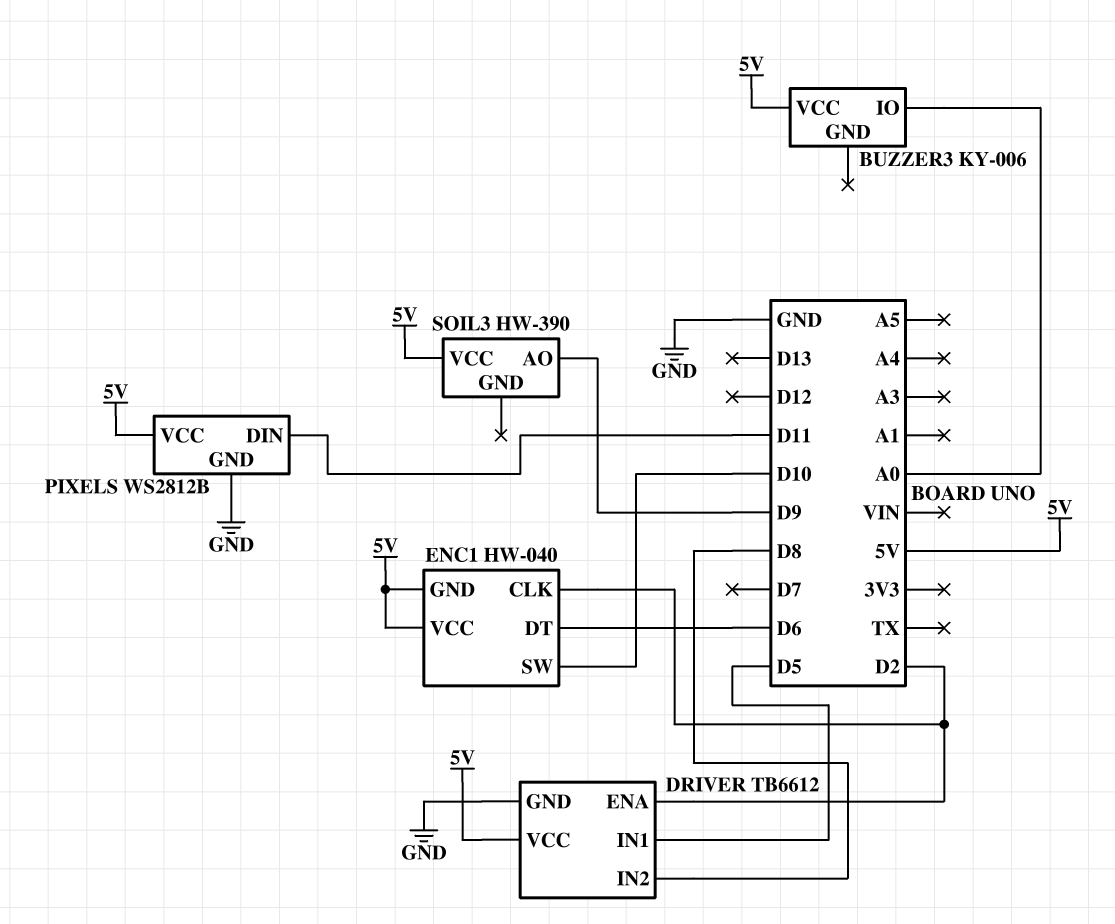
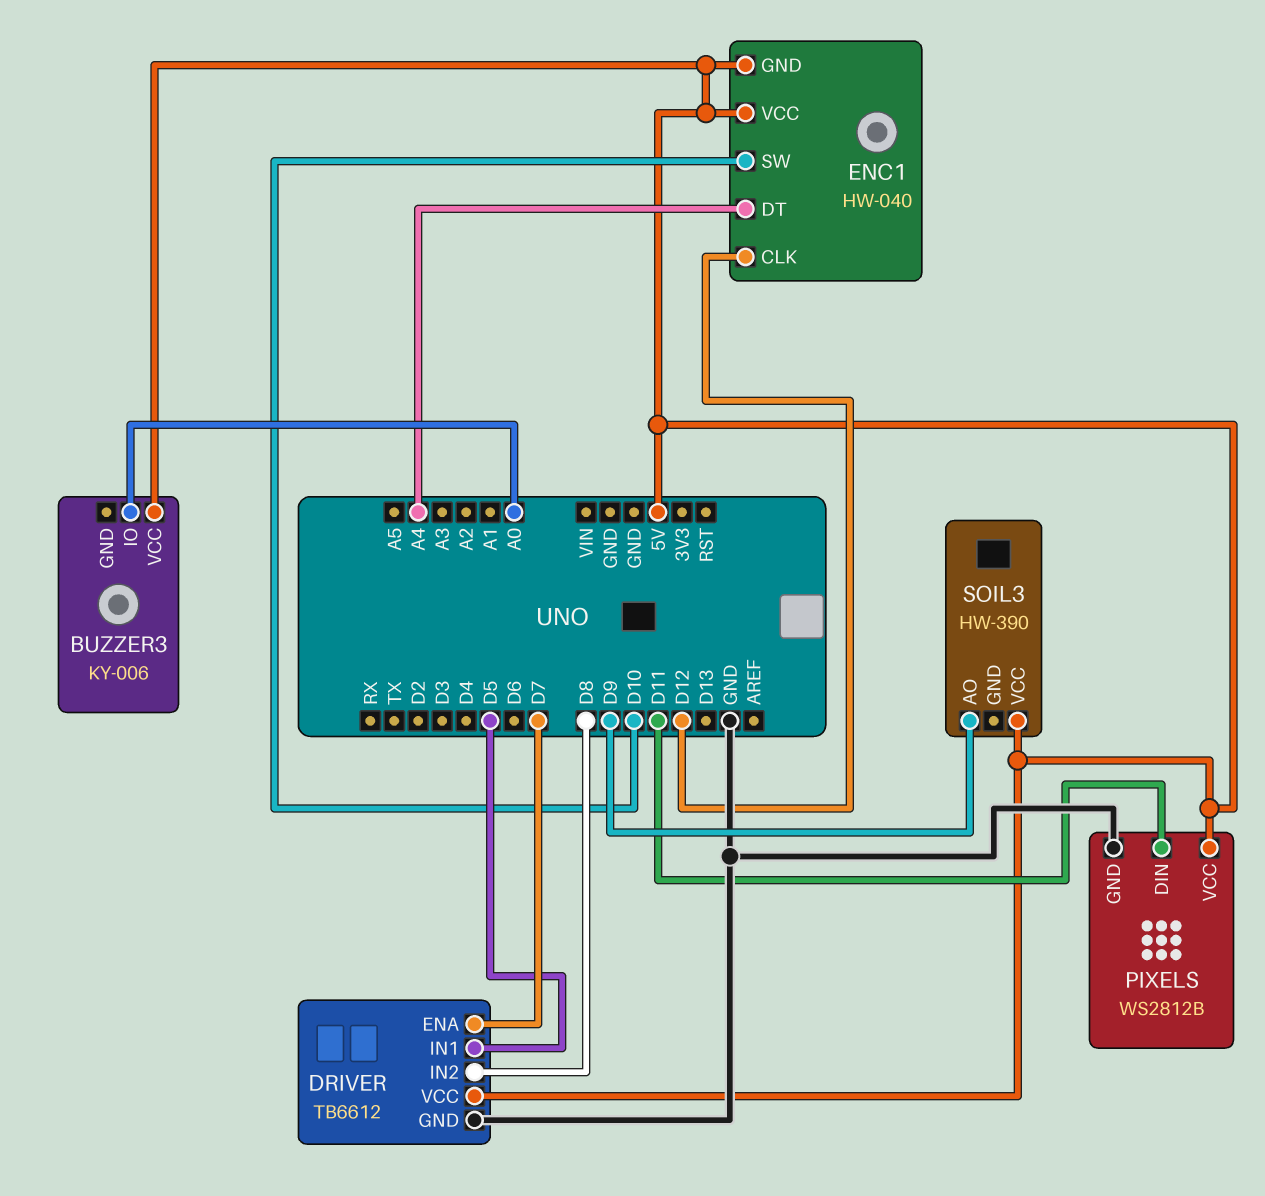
DRIVER pin ENA: D2 -> D7
ENC1 pin CLK: D2 -> D12
ENC1 pin DT: D6 -> A4

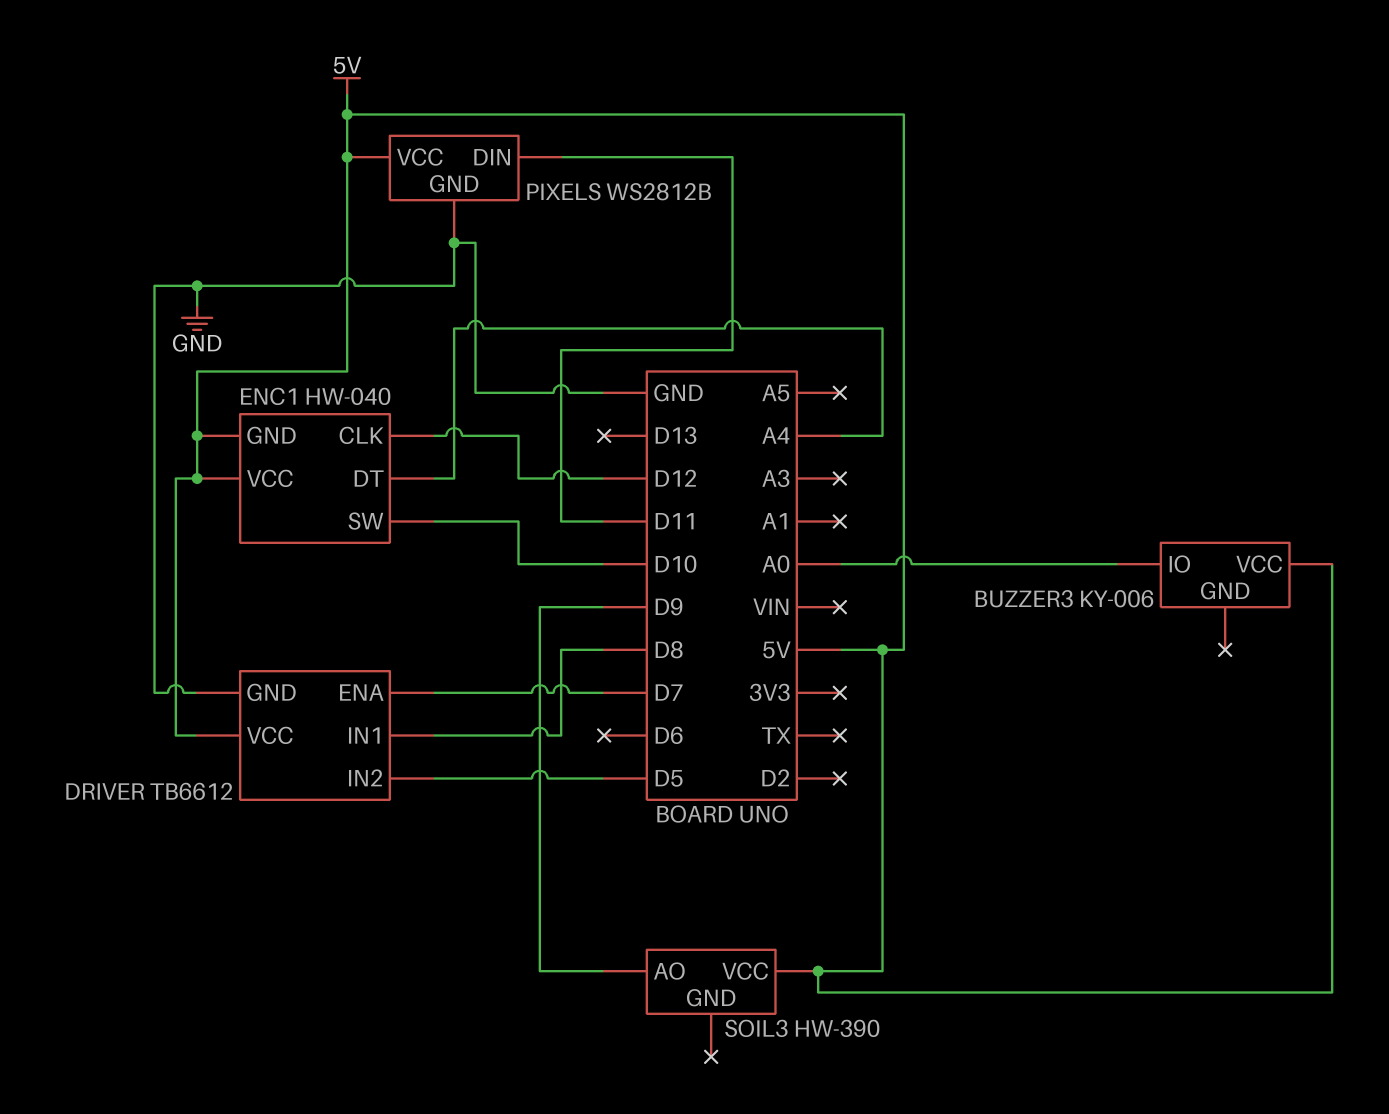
DRIVER pin IN1: D5 -> D8
DRIVER pin IN2: D8 -> D5

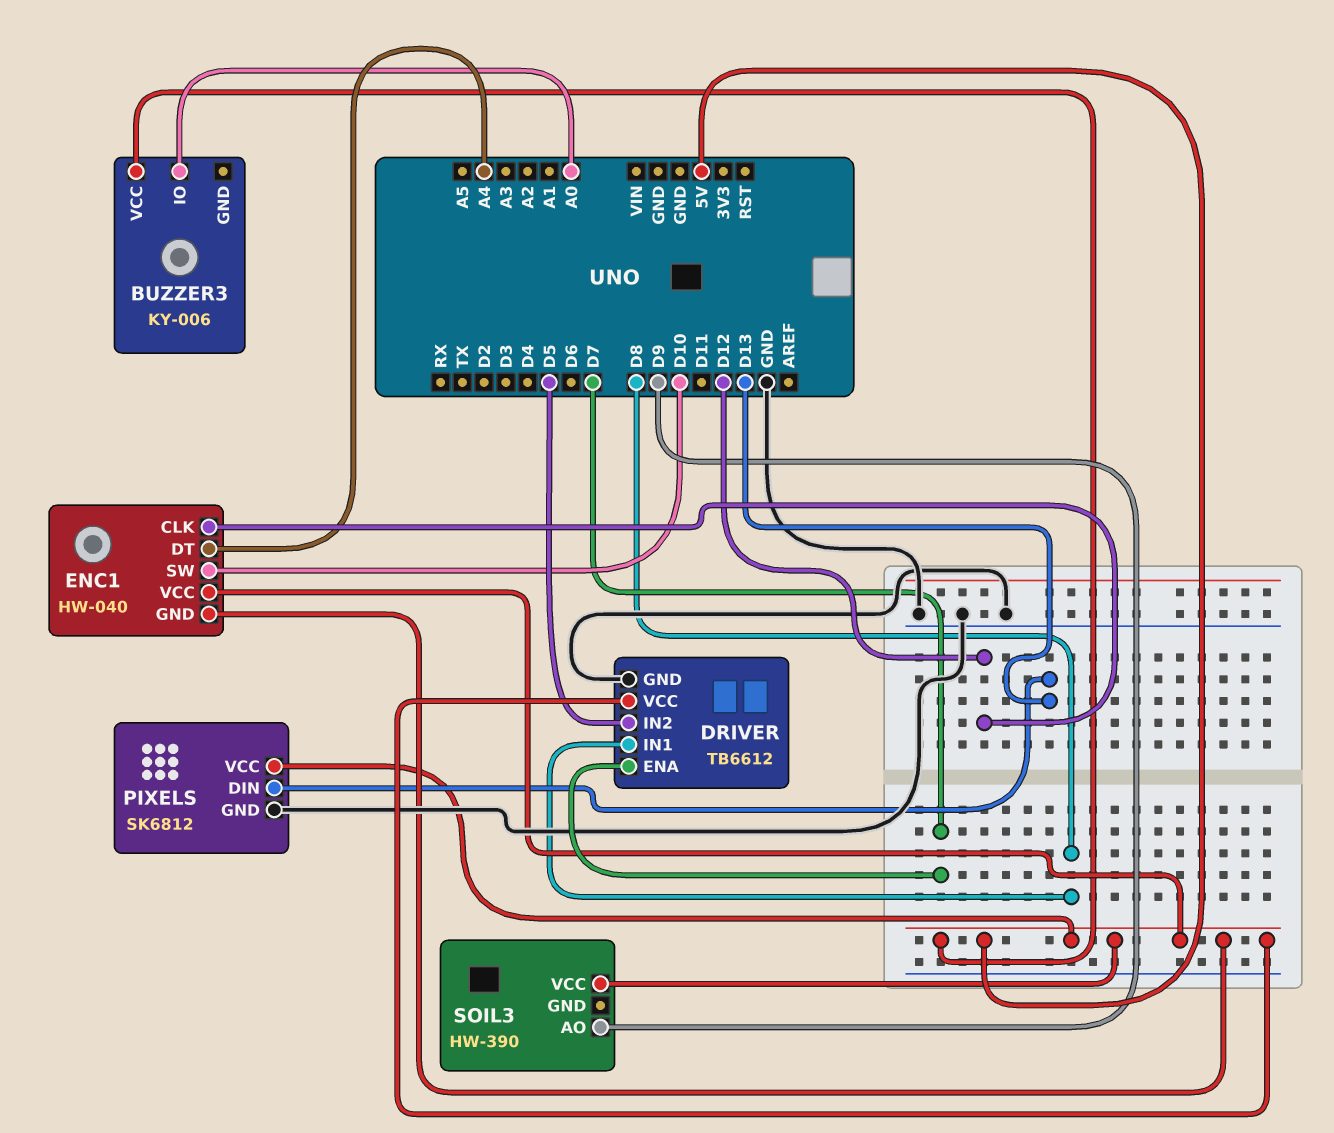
PIXELS: WS2812B -> SK6812
PIXELS pin DIN: D11 -> D13

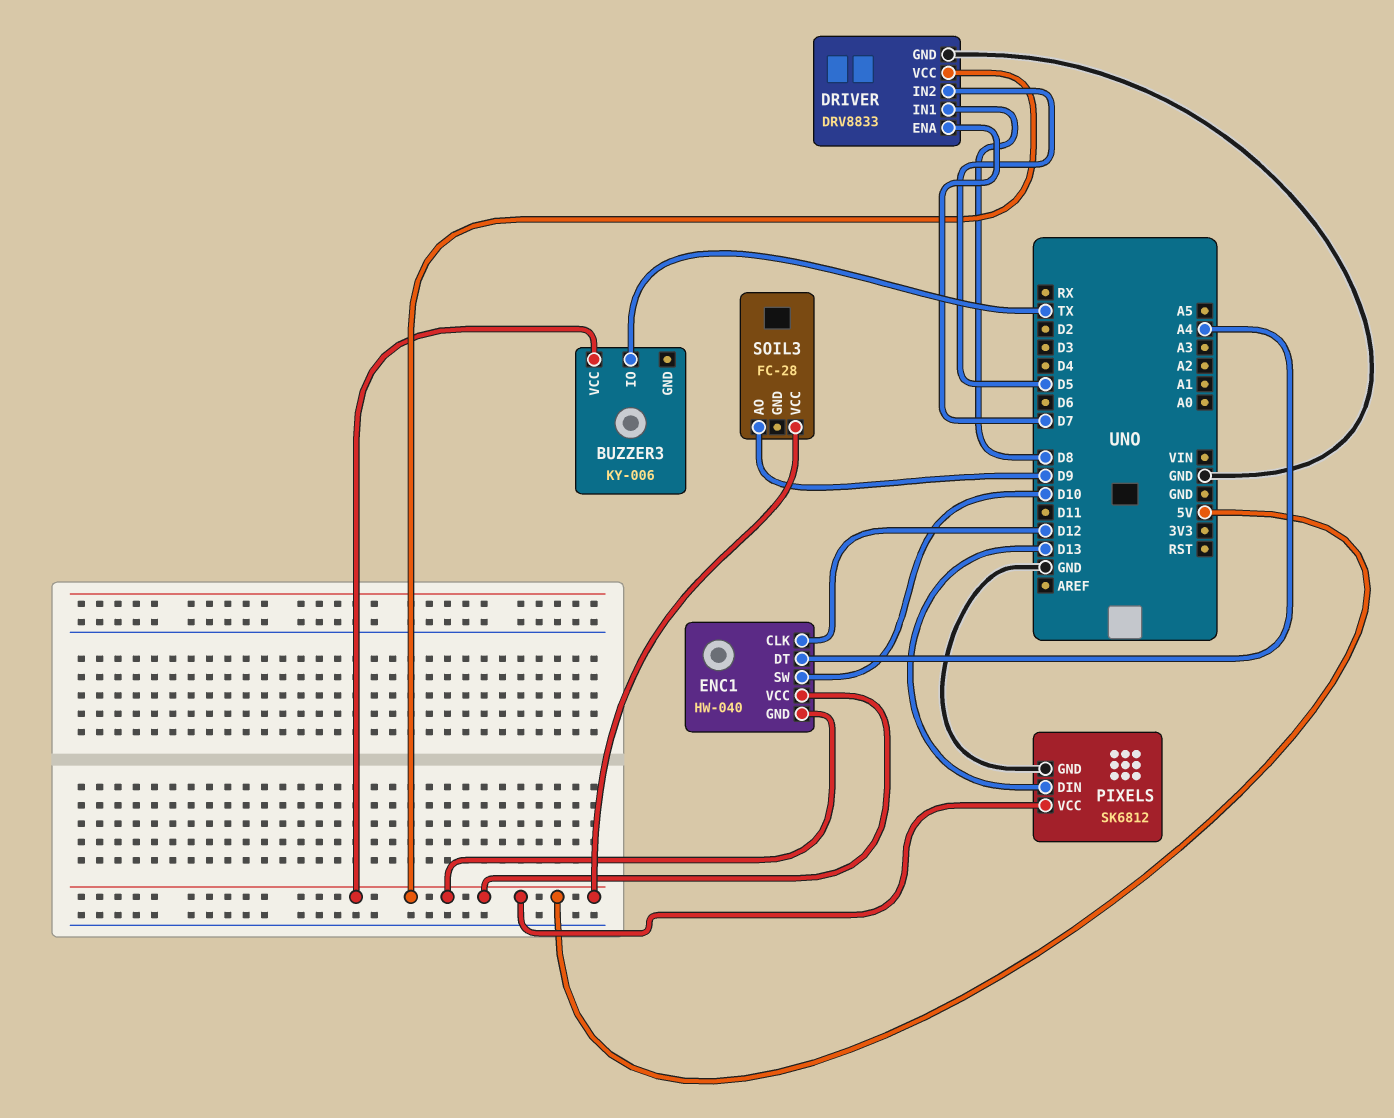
BUZZER3 pin IO: A0 -> TX
DRIVER: TB6612 -> DRV8833
SOIL3: HW-390 -> FC-28

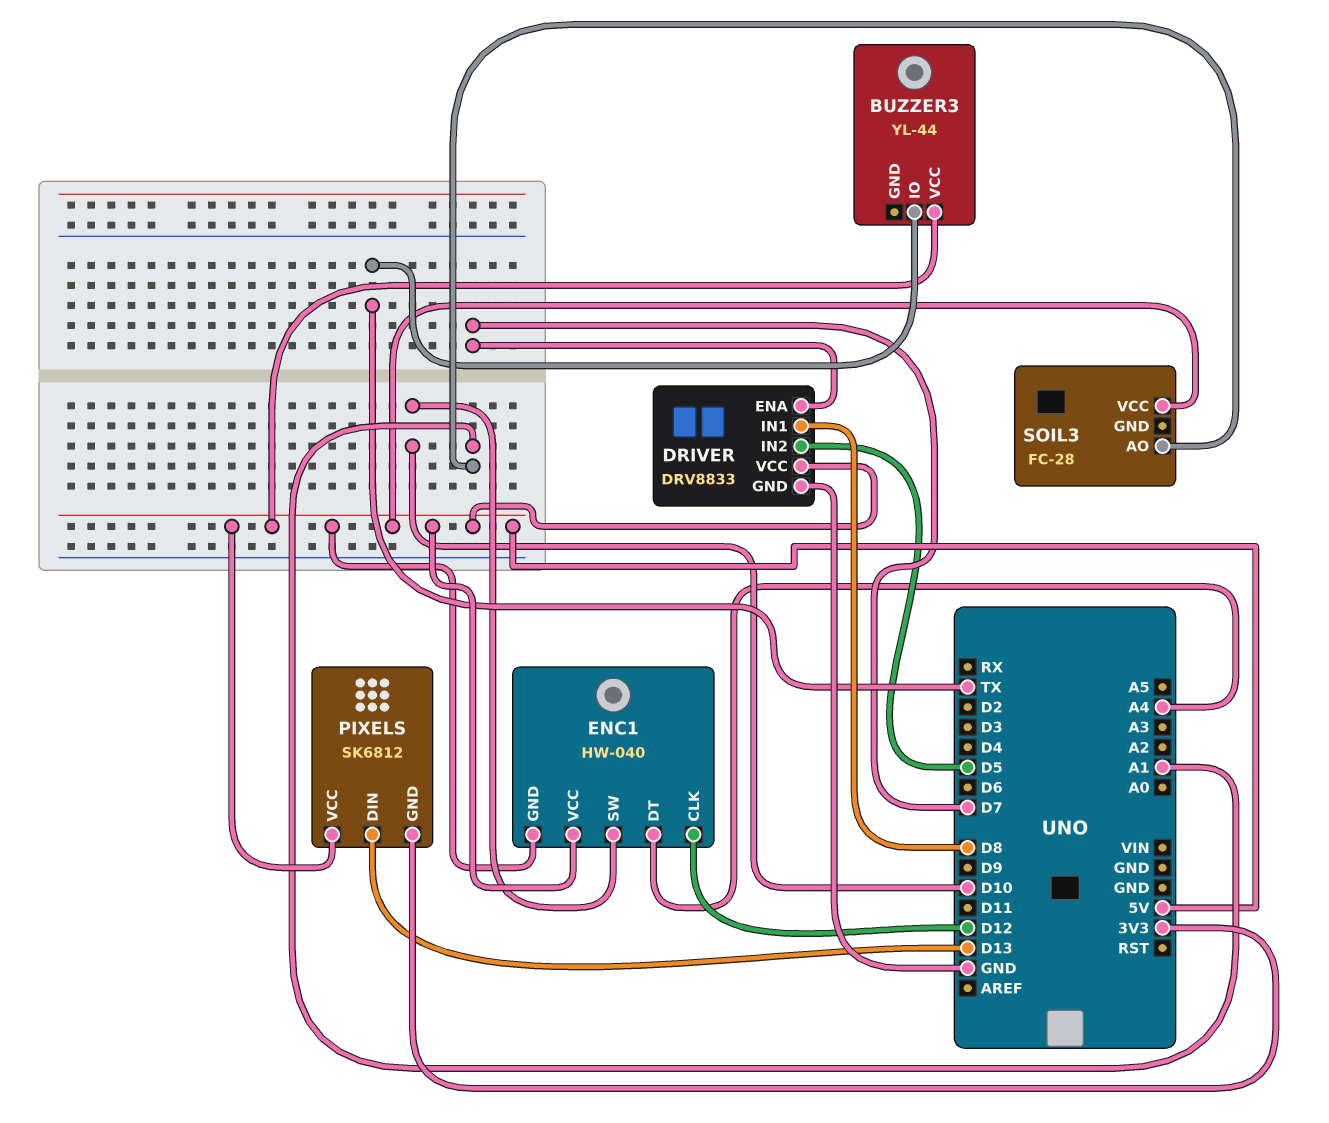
BUZZER3: KY-006 -> YL-44
PIXELS pin GND: GND -> 3V3
SOIL3 pin AO: D9 -> A1

